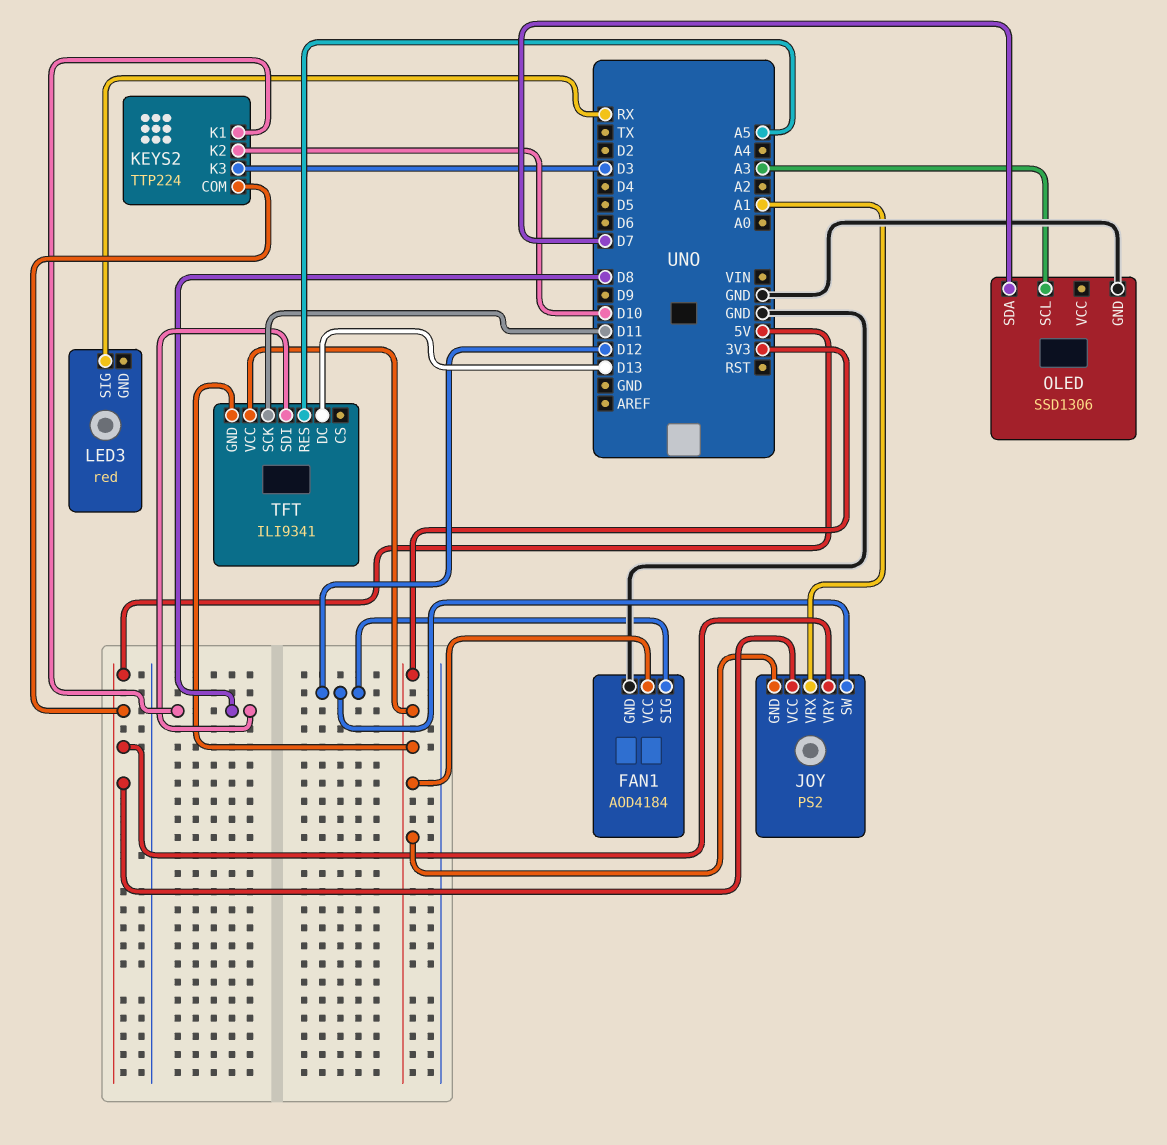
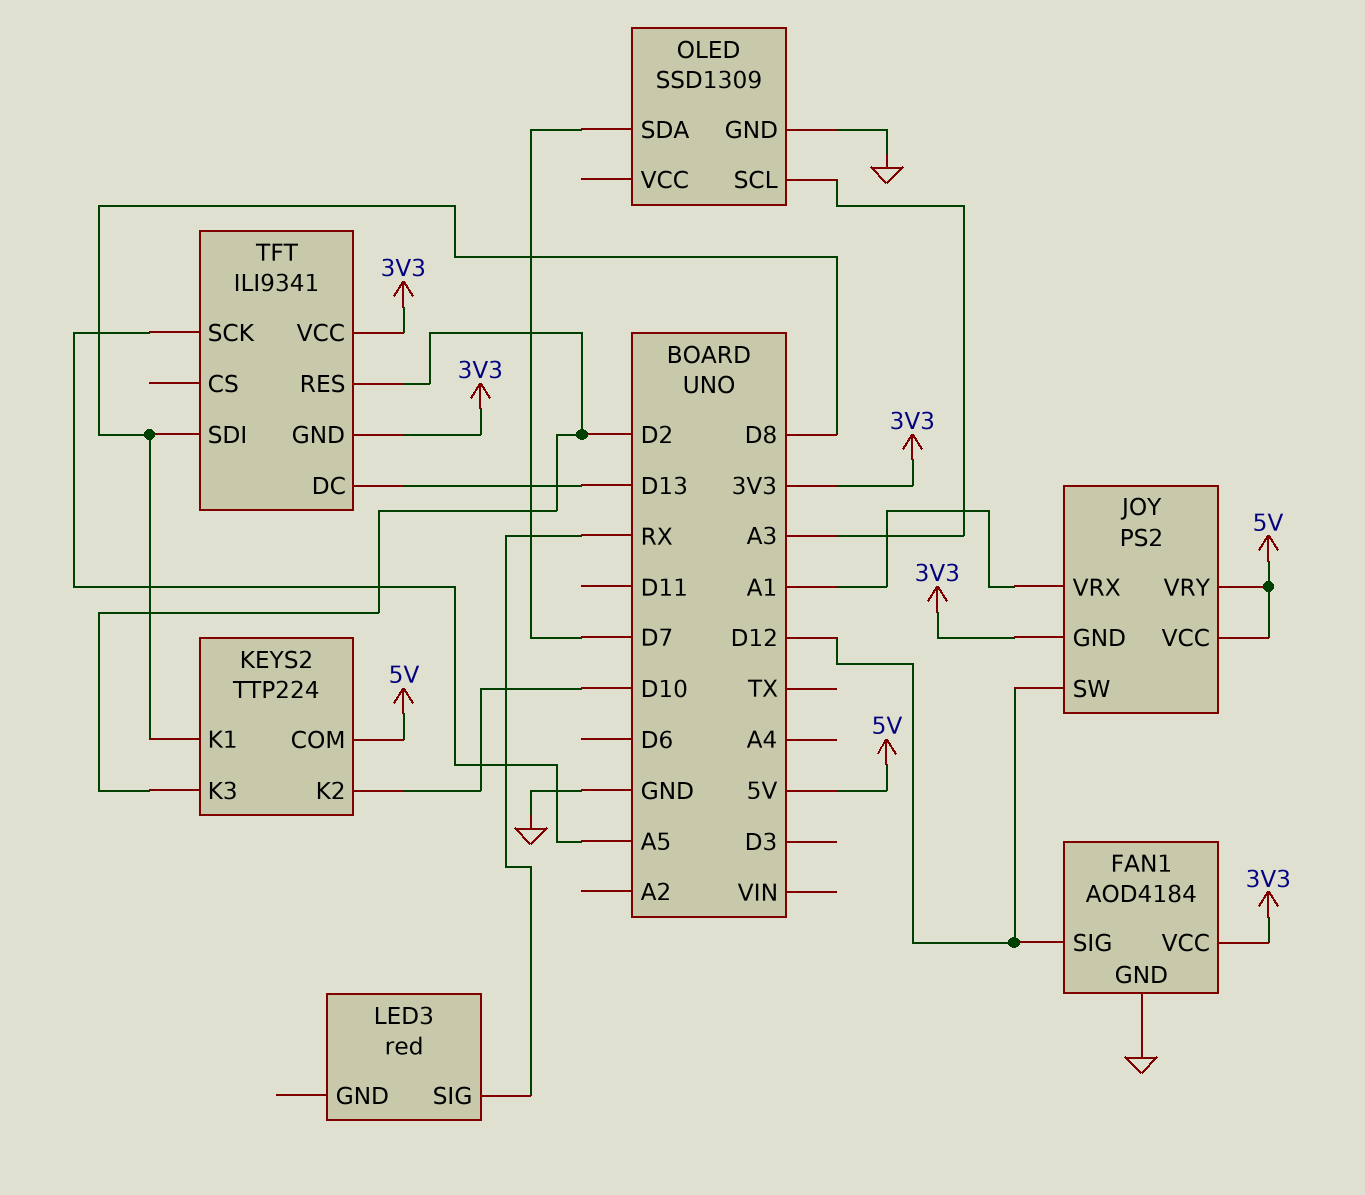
KEYS2 pin K3: D3 -> D2
OLED: SSD1306 -> SSD1309
TFT pin RES: A5 -> D2
TFT pin SCK: D11 -> A5

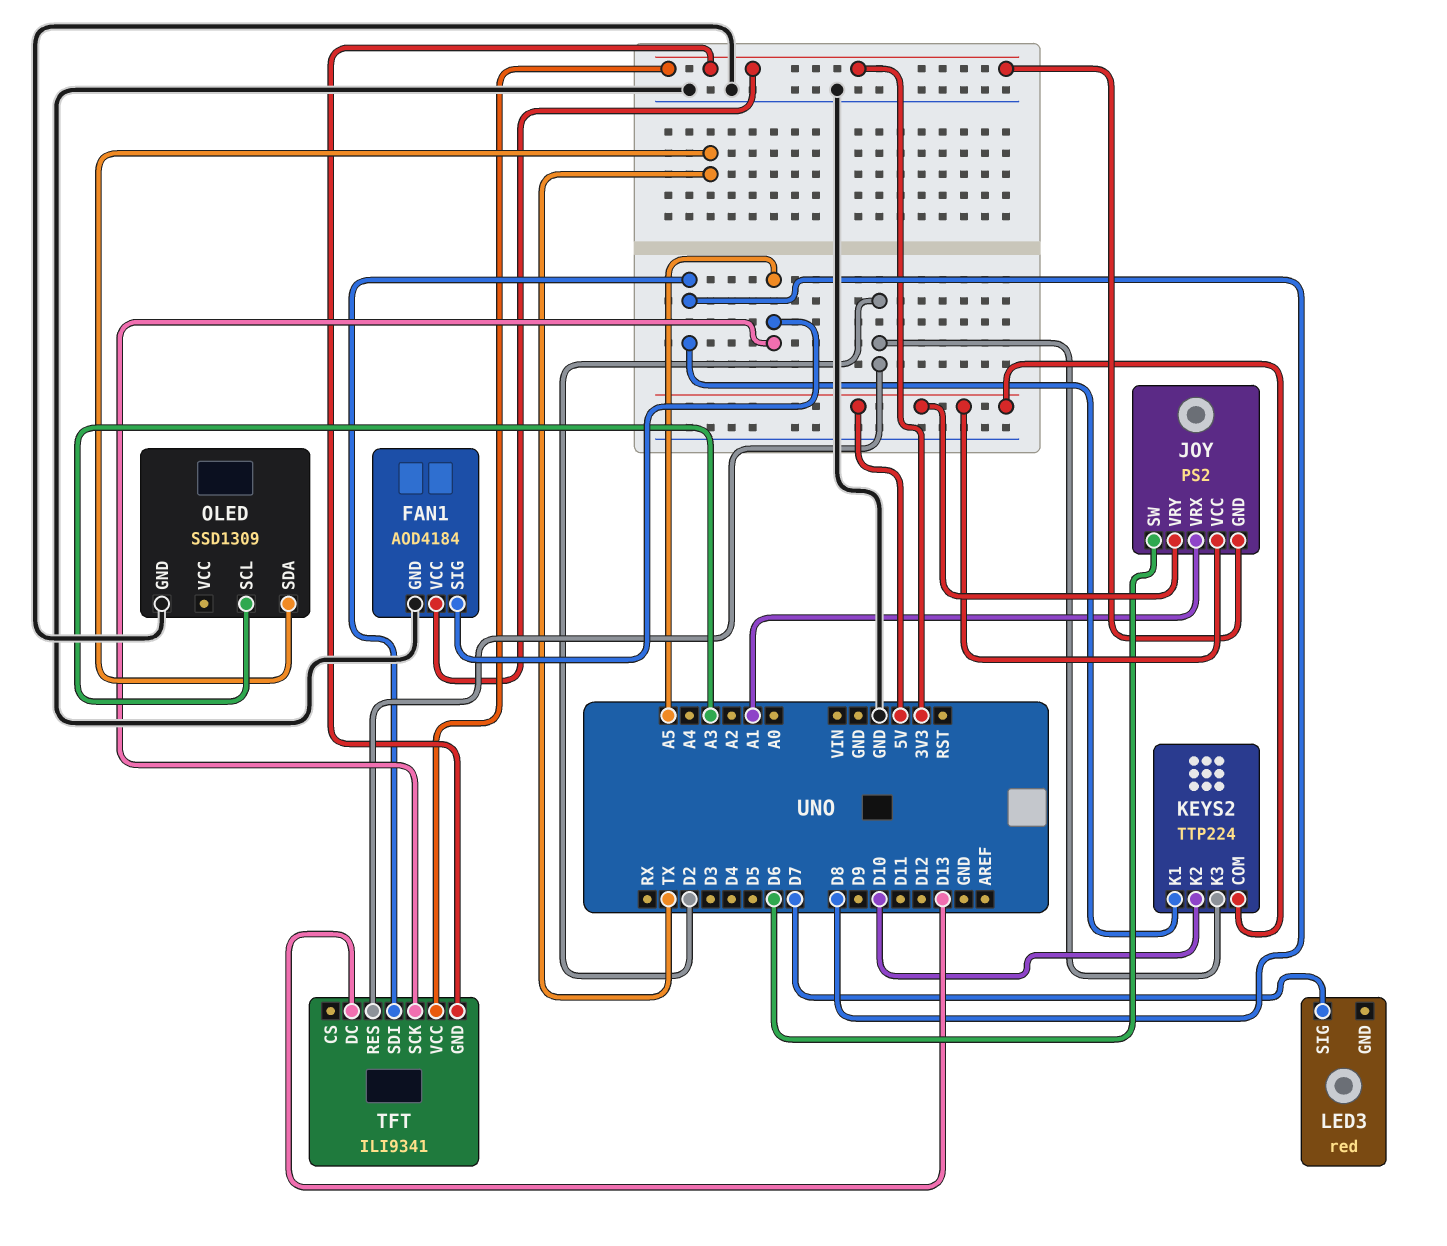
FAN1 pin SIG: D12 -> A5
JOY pin SW: D12 -> D6
LED3 pin SIG: RX -> D7
OLED pin SDA: D7 -> TX

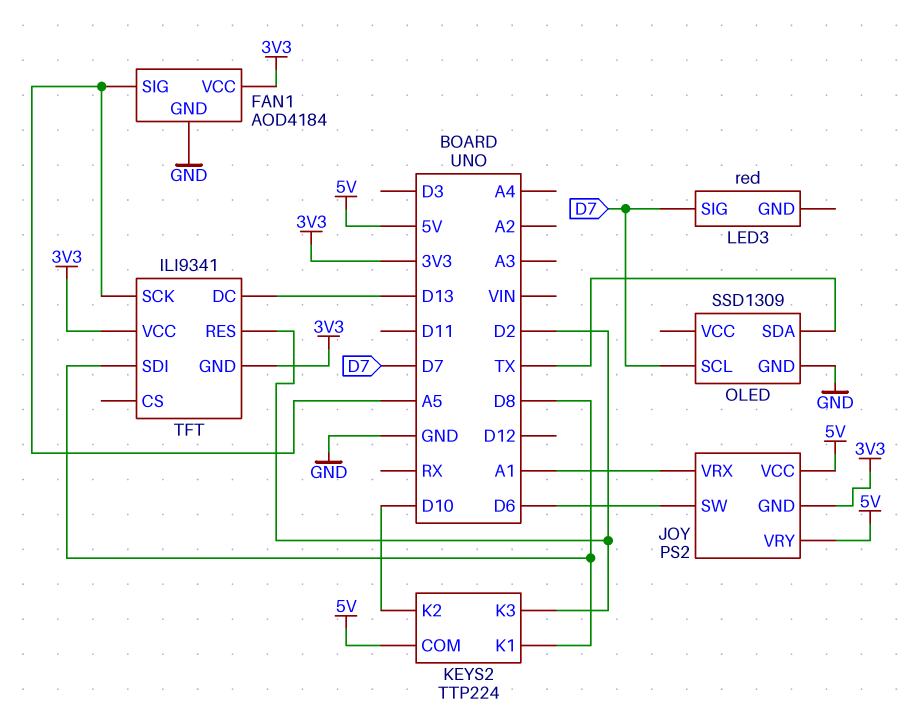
OLED pin SCL: A3 -> D7

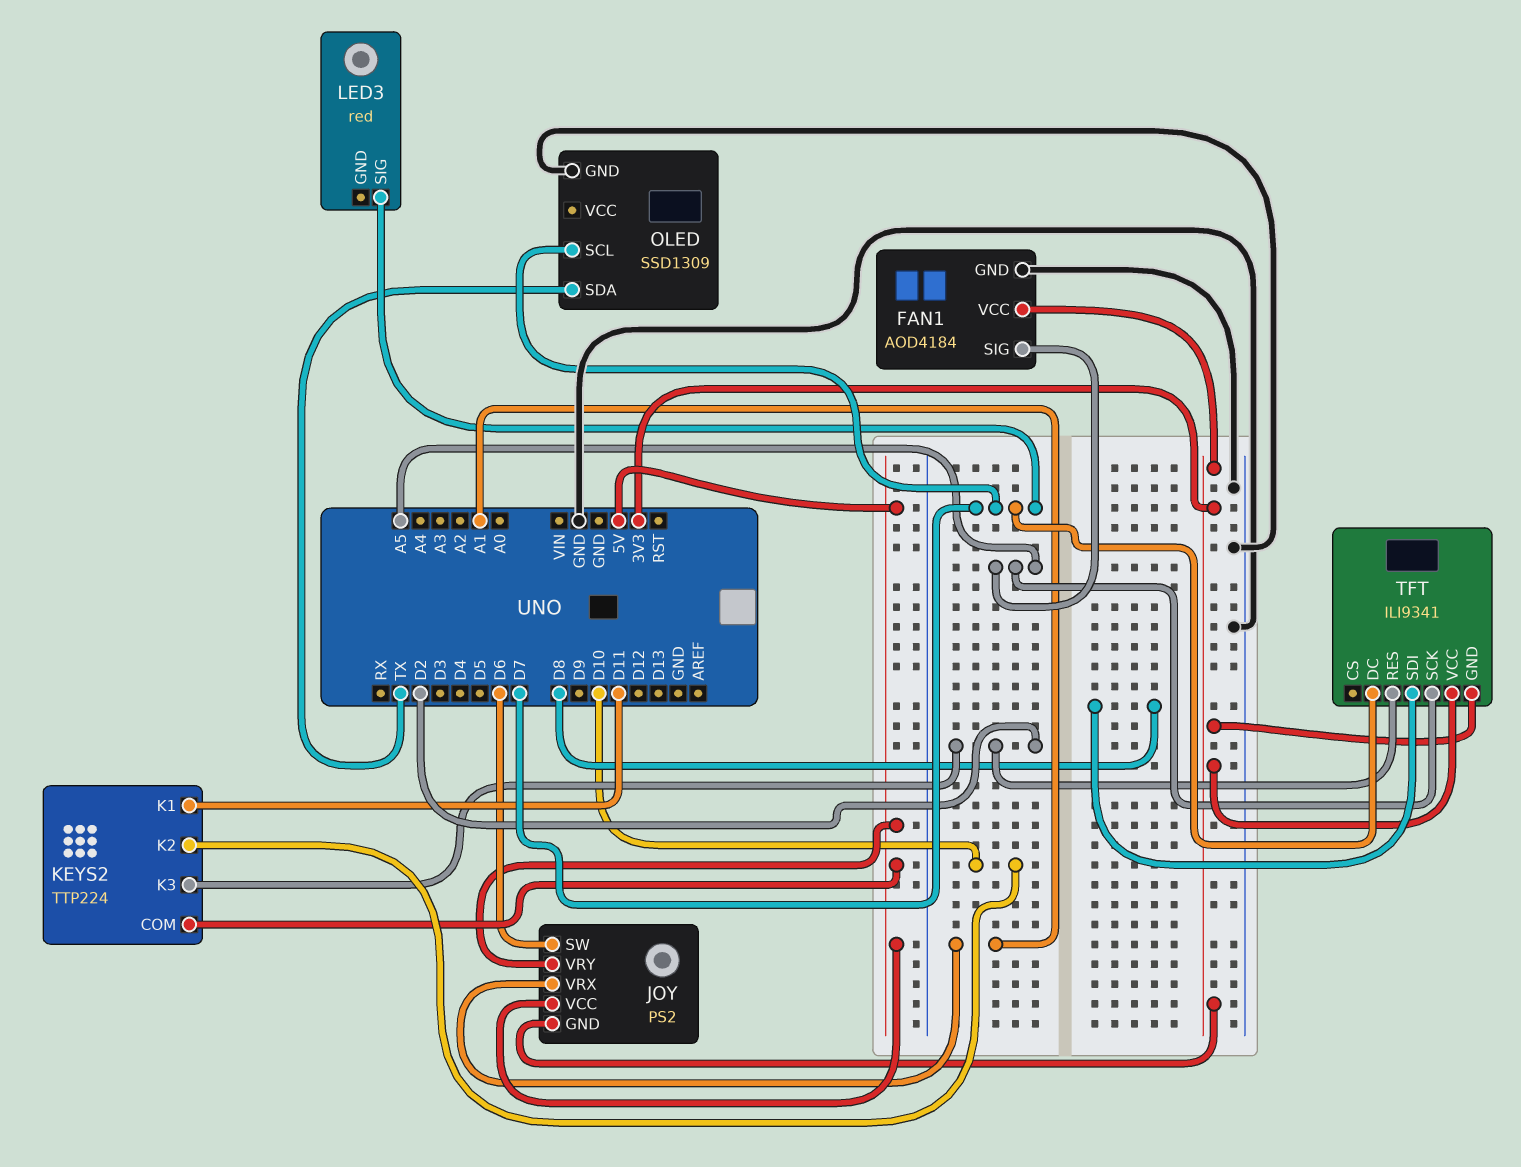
KEYS2 pin K1: D8 -> D11
TFT pin DC: D13 -> D7

